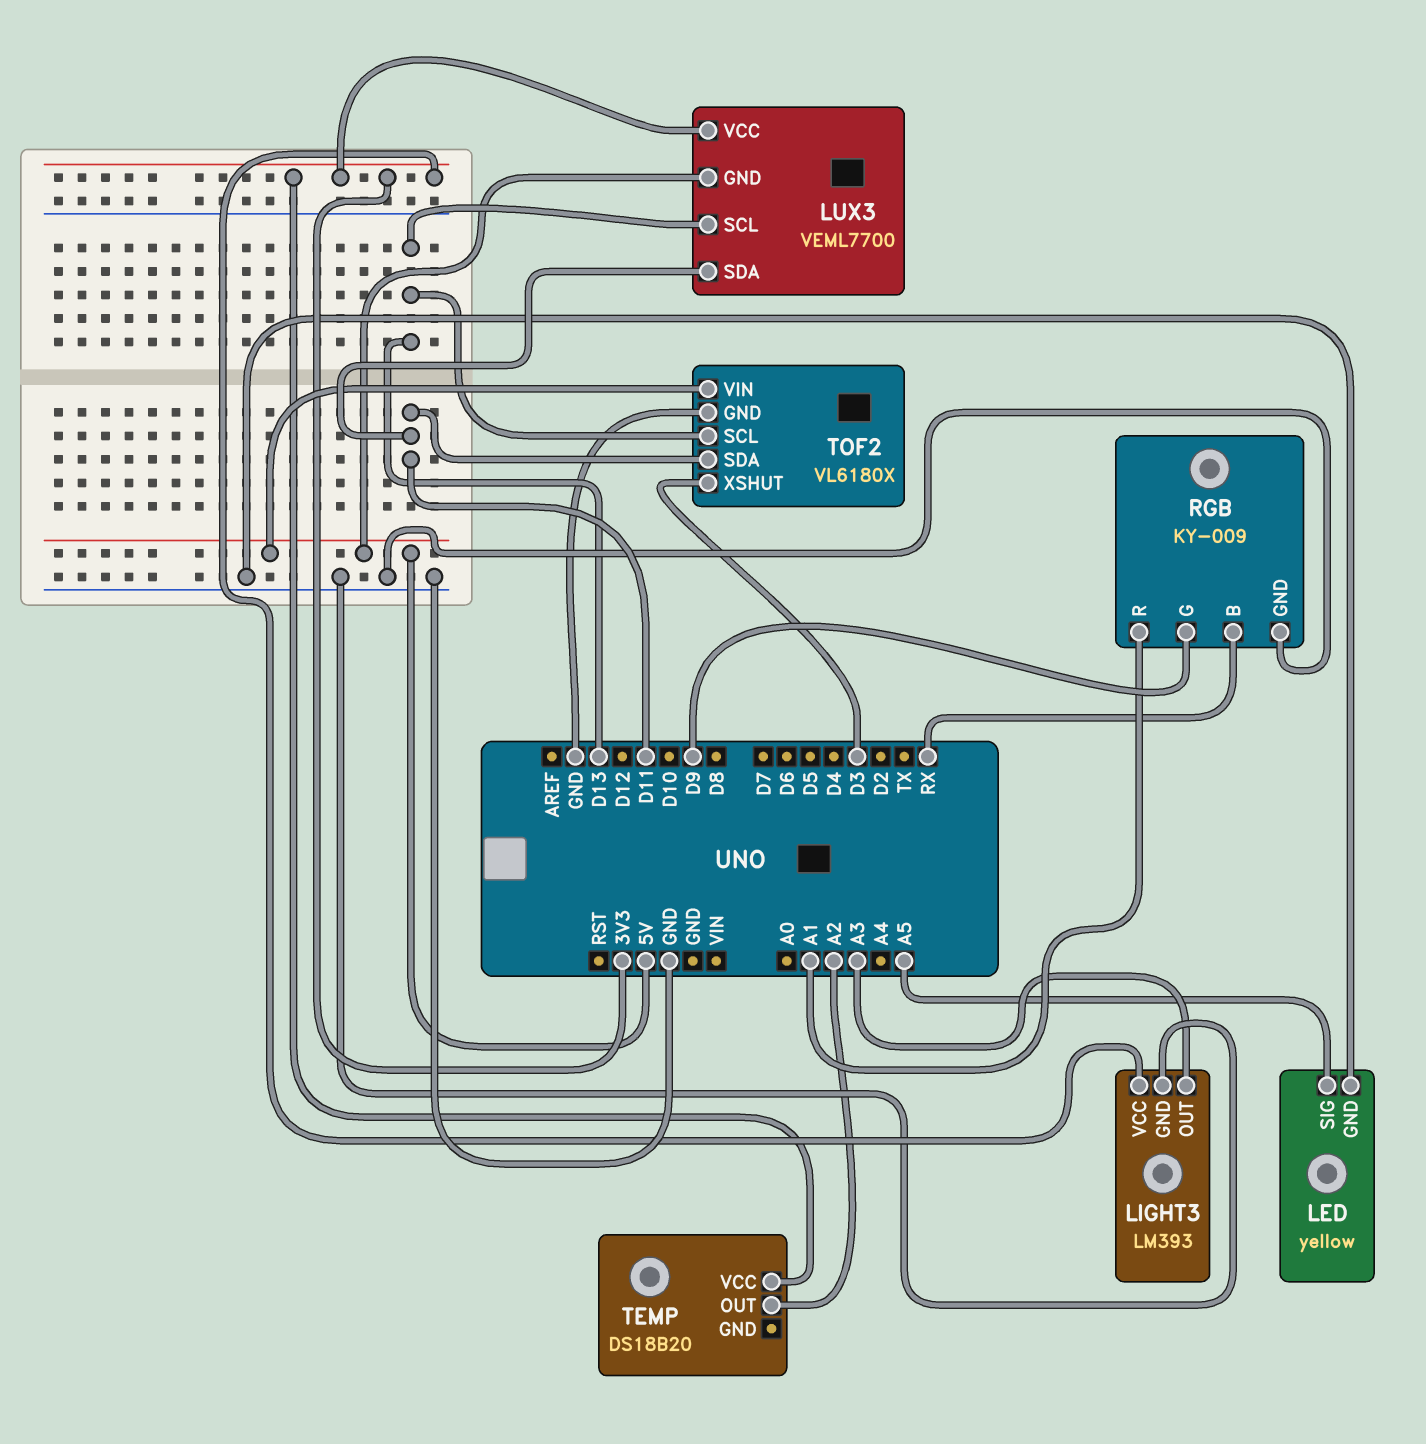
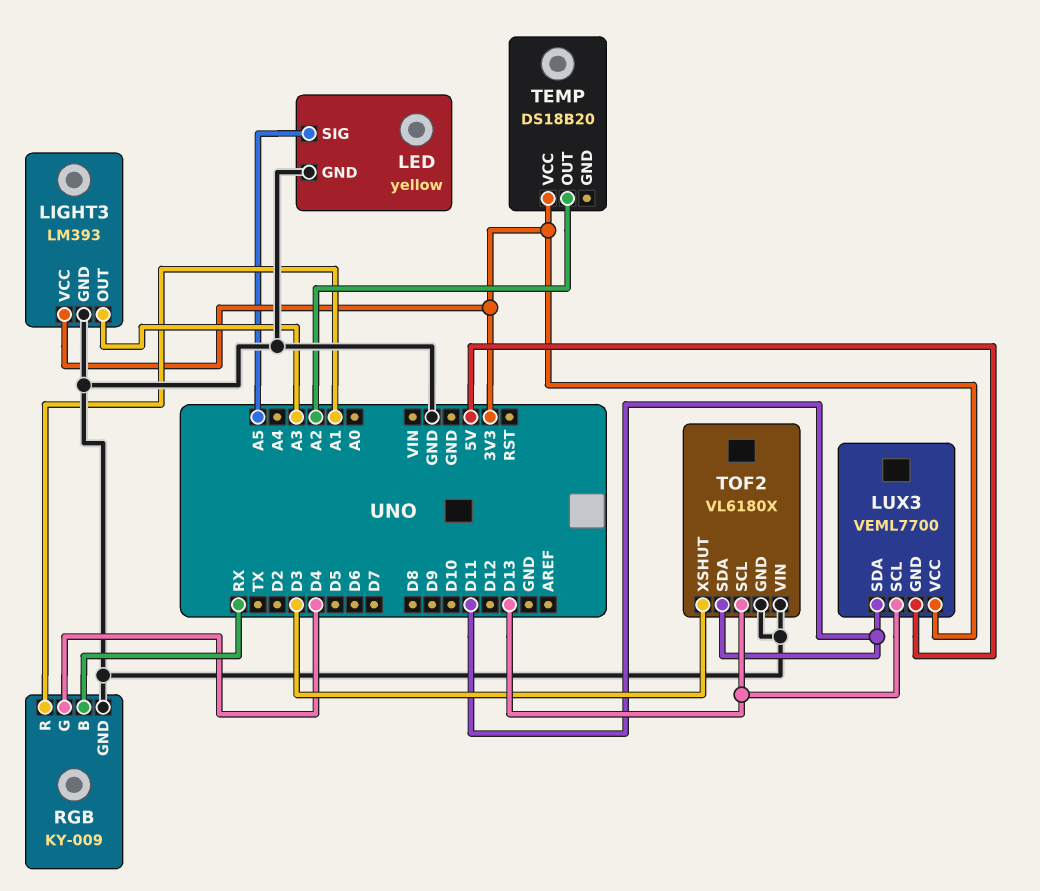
RGB pin G: D9 -> D4
TOF2 pin VIN: 5V -> GND

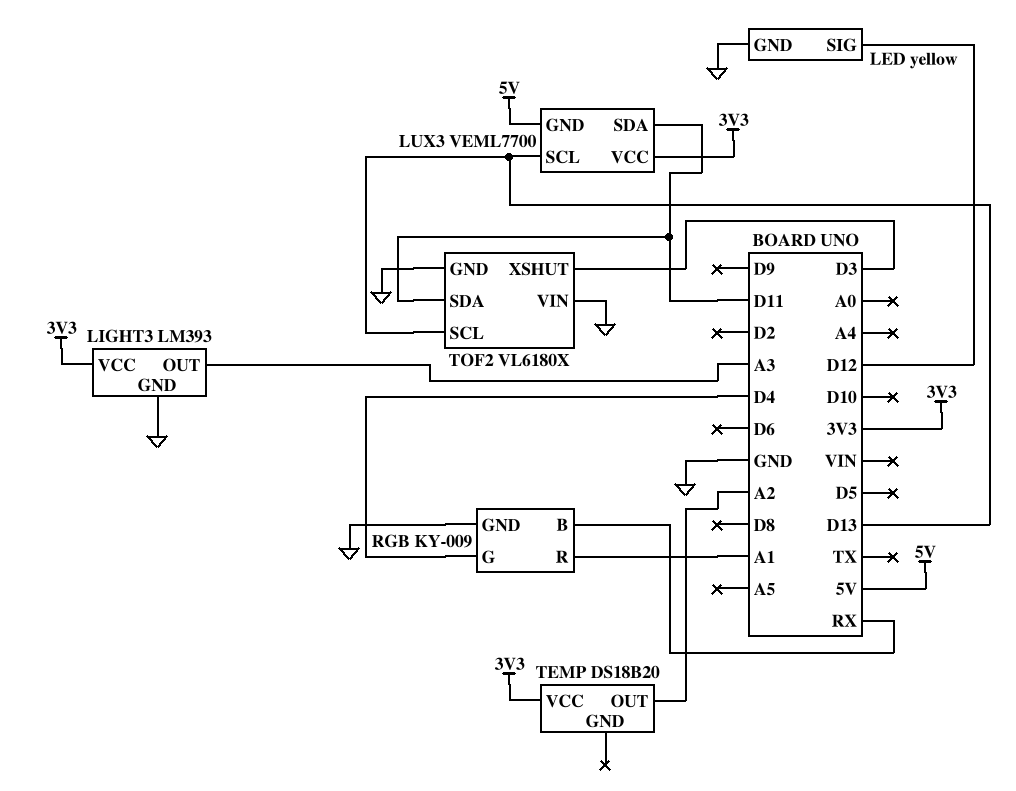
LED pin SIG: A5 -> D12

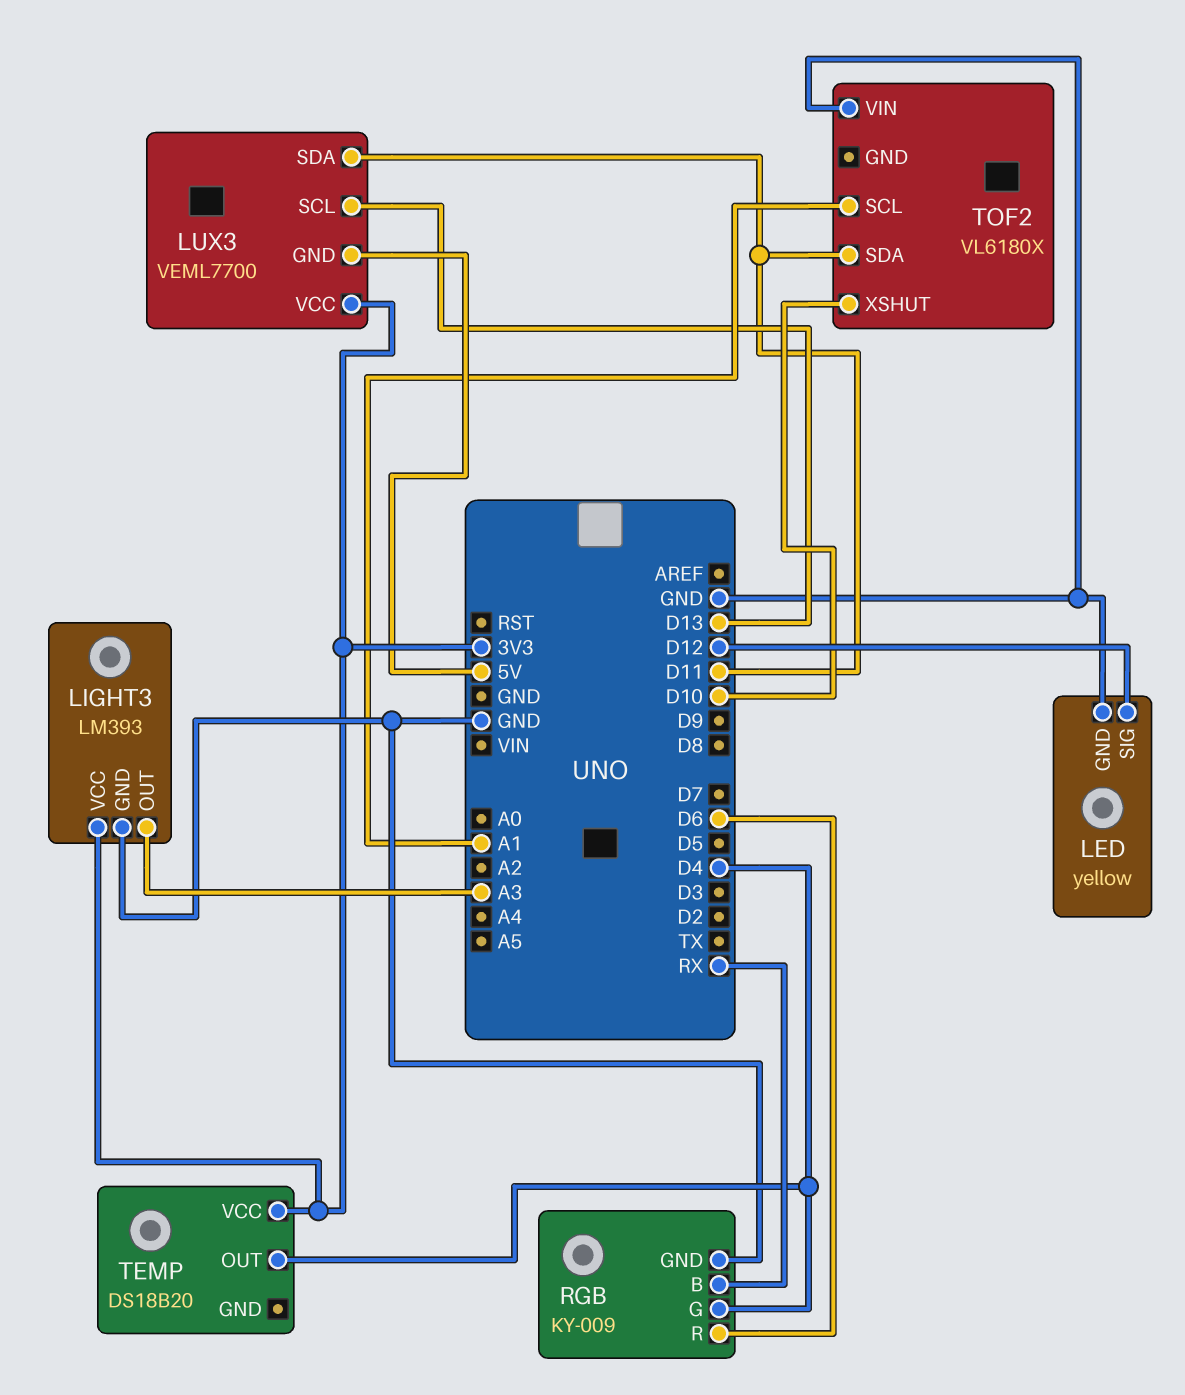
RGB pin R: A1 -> D6
TEMP pin OUT: A2 -> D4
TOF2 pin GND: GND -> none
TOF2 pin SCL: D13 -> A1
TOF2 pin XSHUT: D3 -> D10

